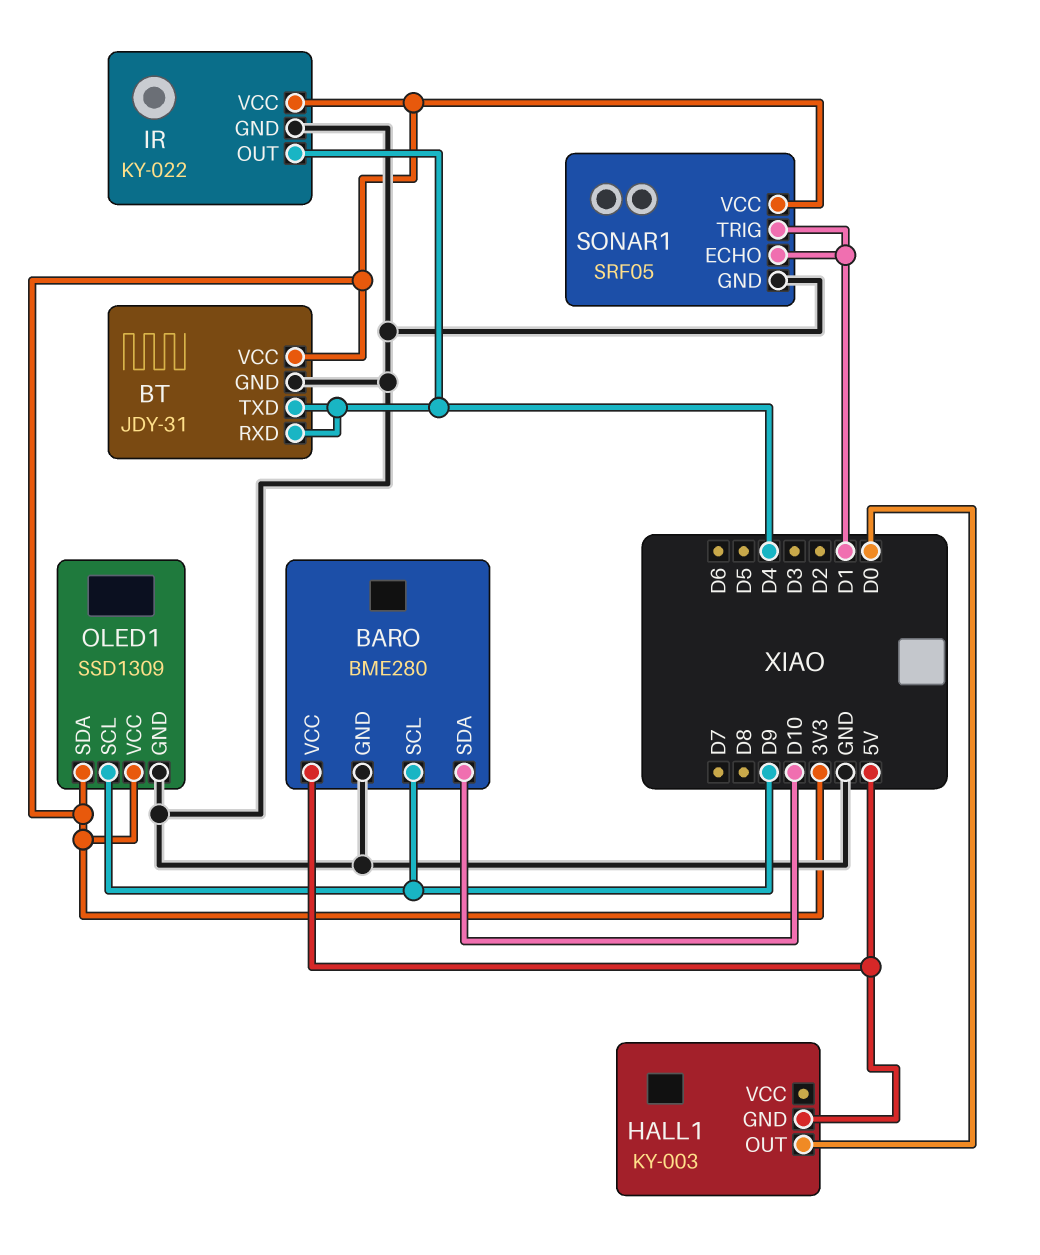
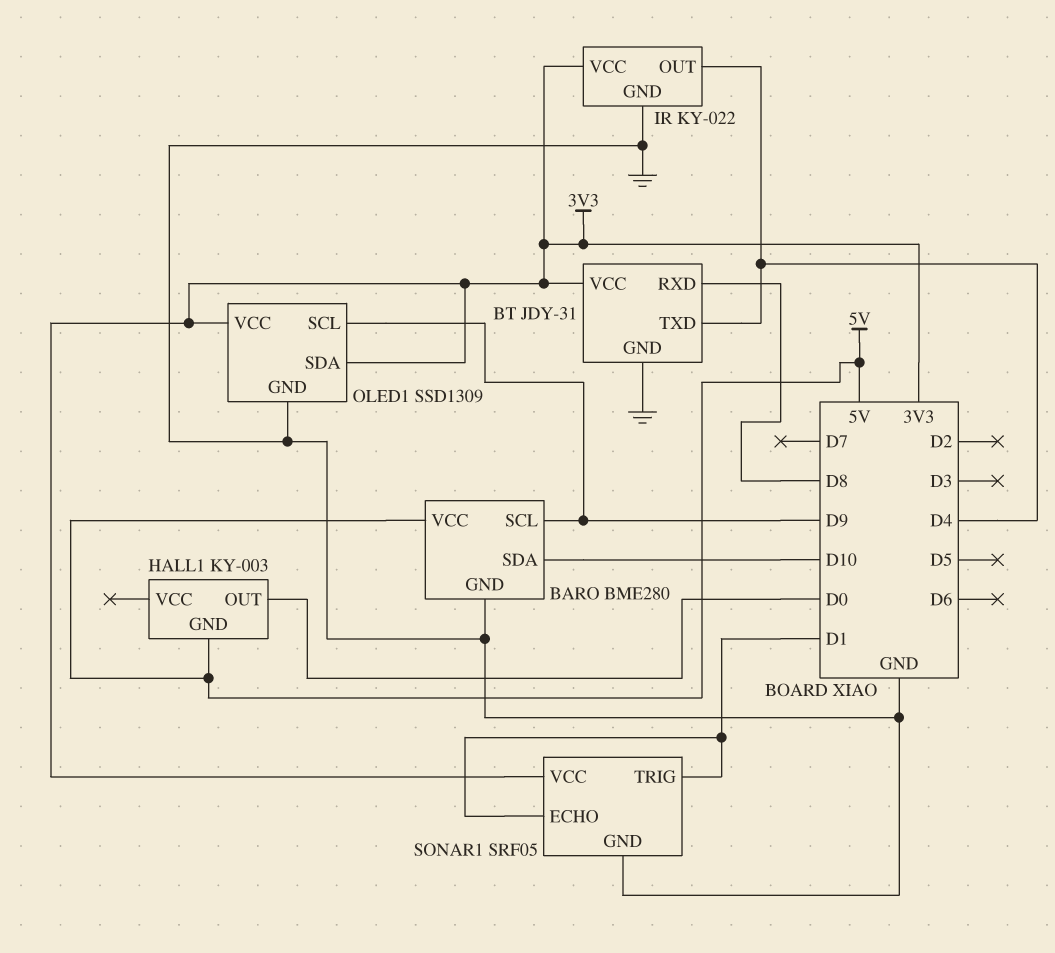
BT pin RXD: D4 -> D8

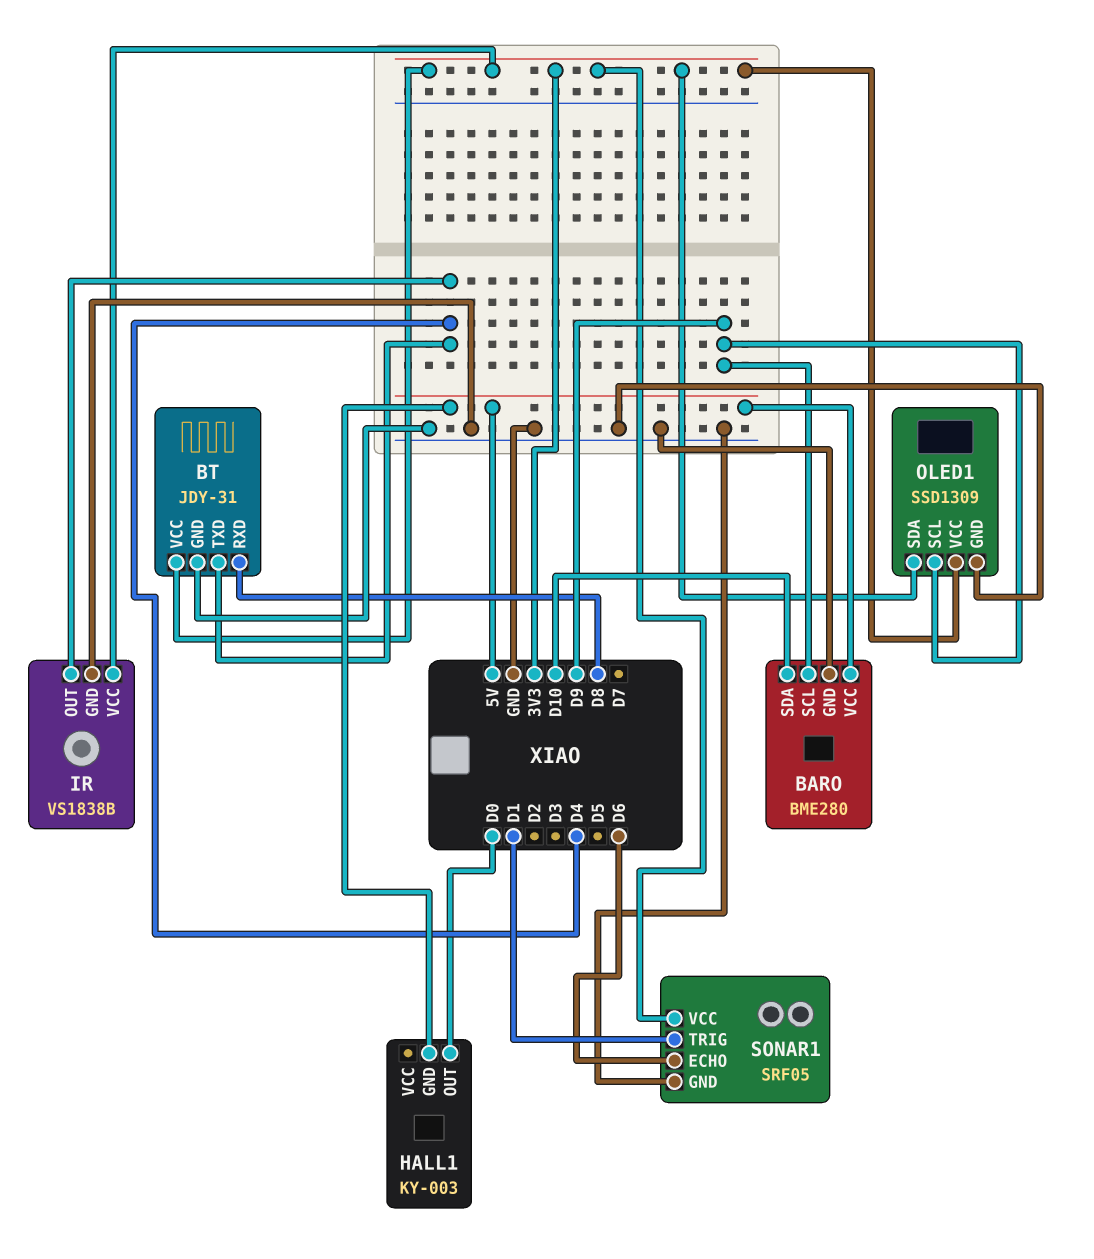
IR: KY-022 -> VS1838B
SONAR1 pin ECHO: D1 -> D6

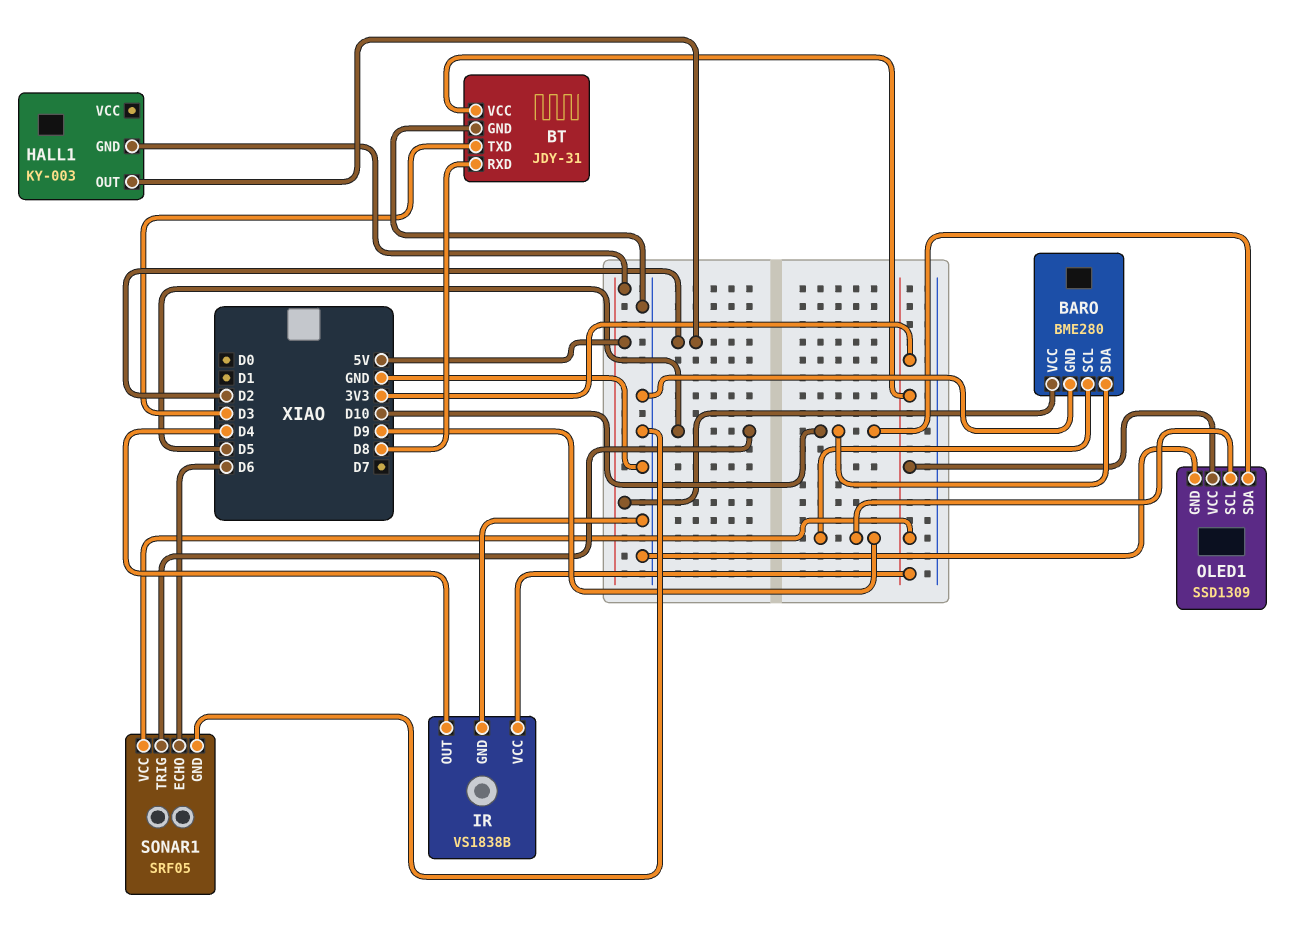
BT pin TXD: D4 -> D3
HALL1 pin OUT: D0 -> D2
OLED1 pin SDA: 3V3 -> D10
SONAR1 pin TRIG: D1 -> D5

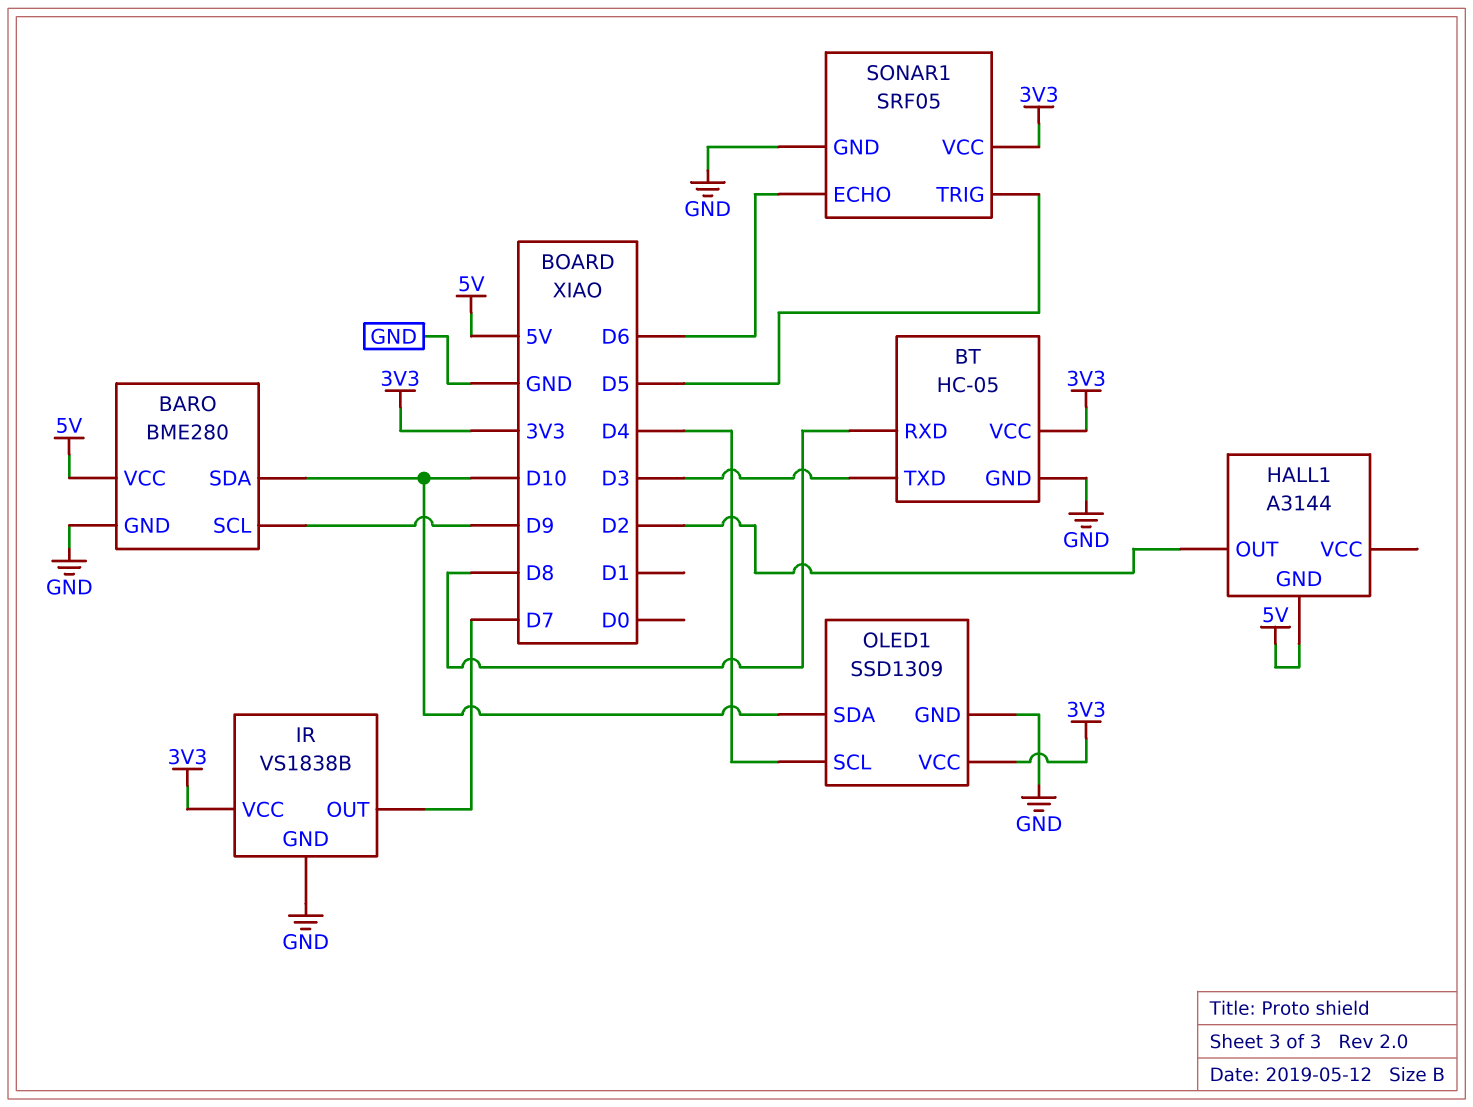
BT: JDY-31 -> HC-05
HALL1: KY-003 -> A3144
IR pin OUT: D4 -> D7
OLED1 pin SCL: D9 -> D4

